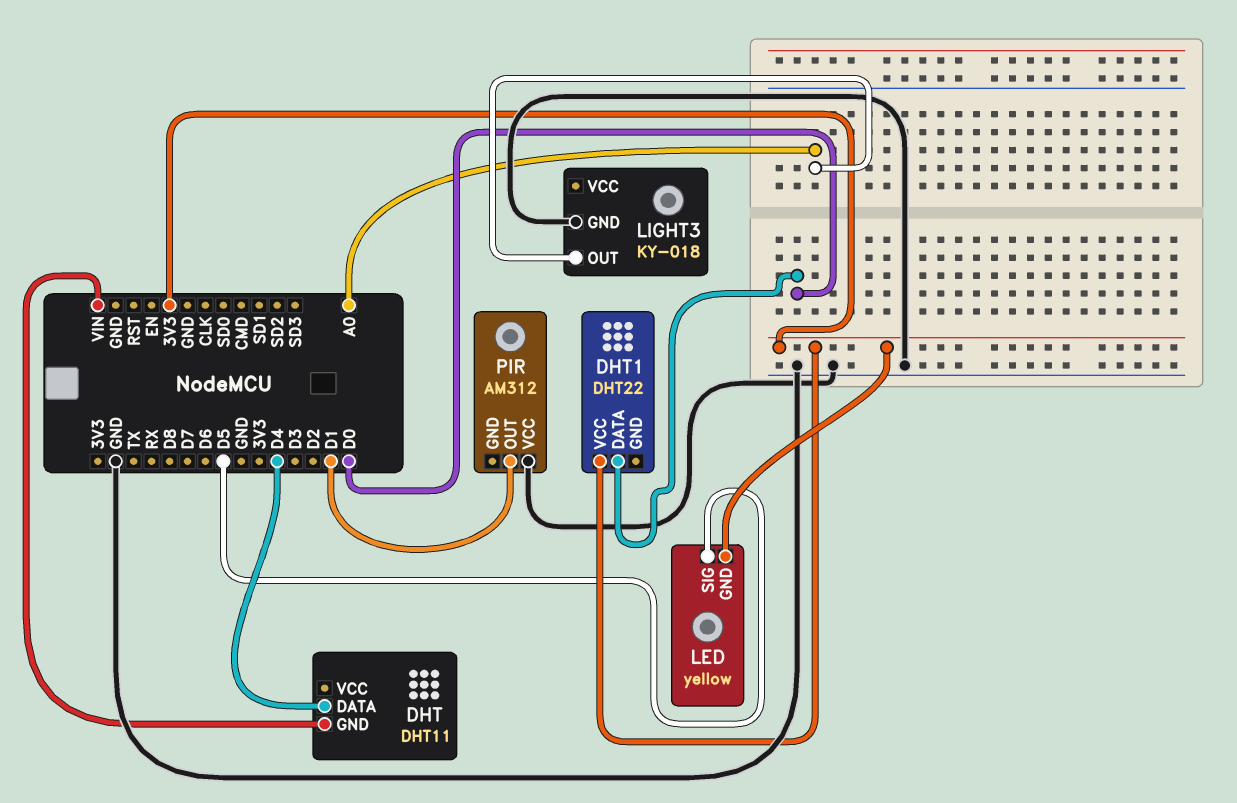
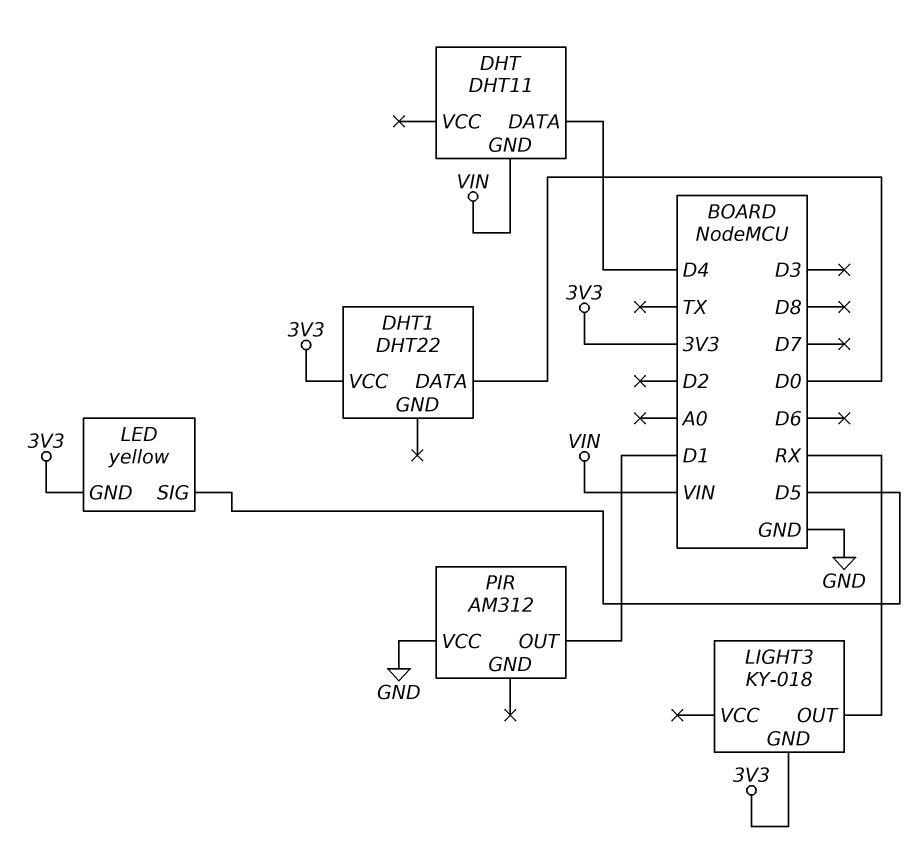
LIGHT3 pin GND: GND -> 3V3
LIGHT3 pin OUT: A0 -> RX

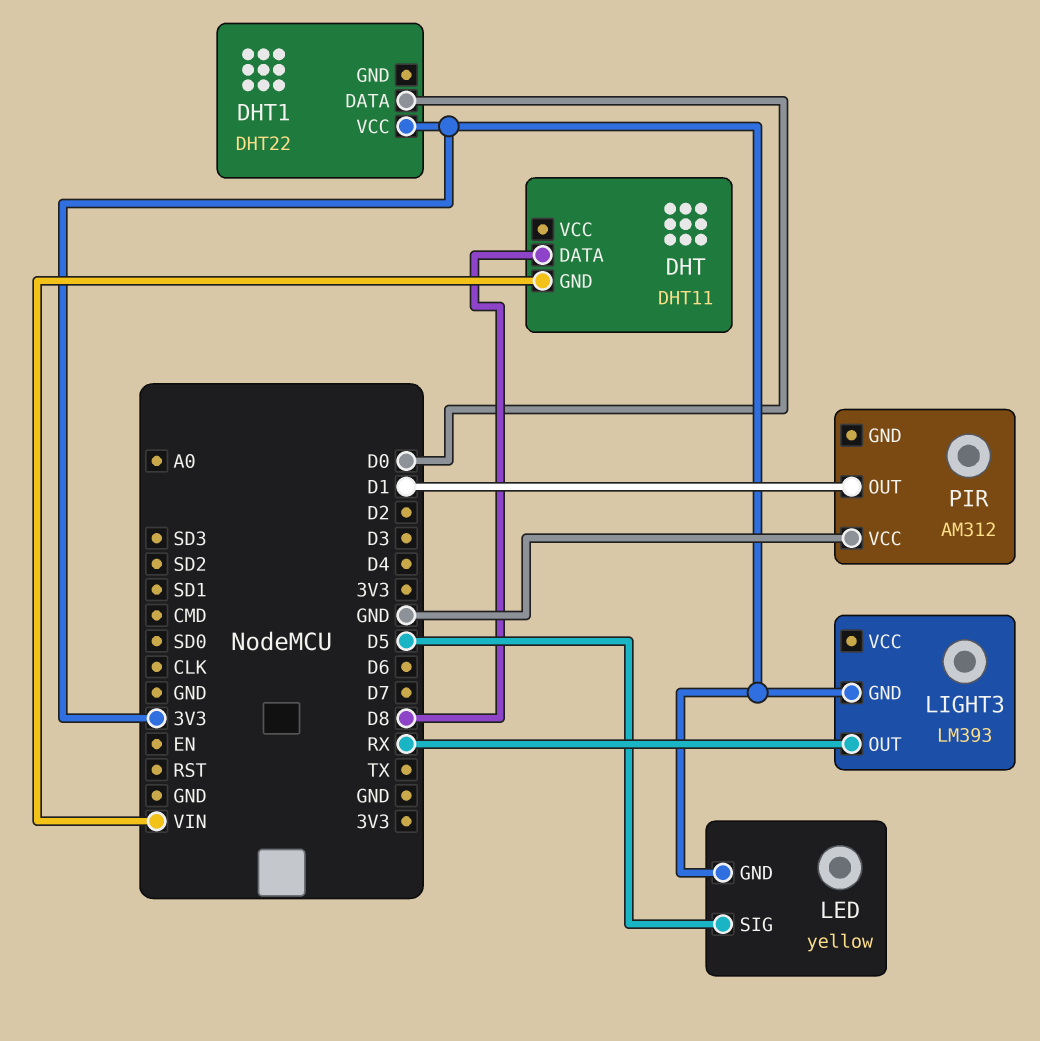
DHT pin DATA: D4 -> D8
LIGHT3: KY-018 -> LM393

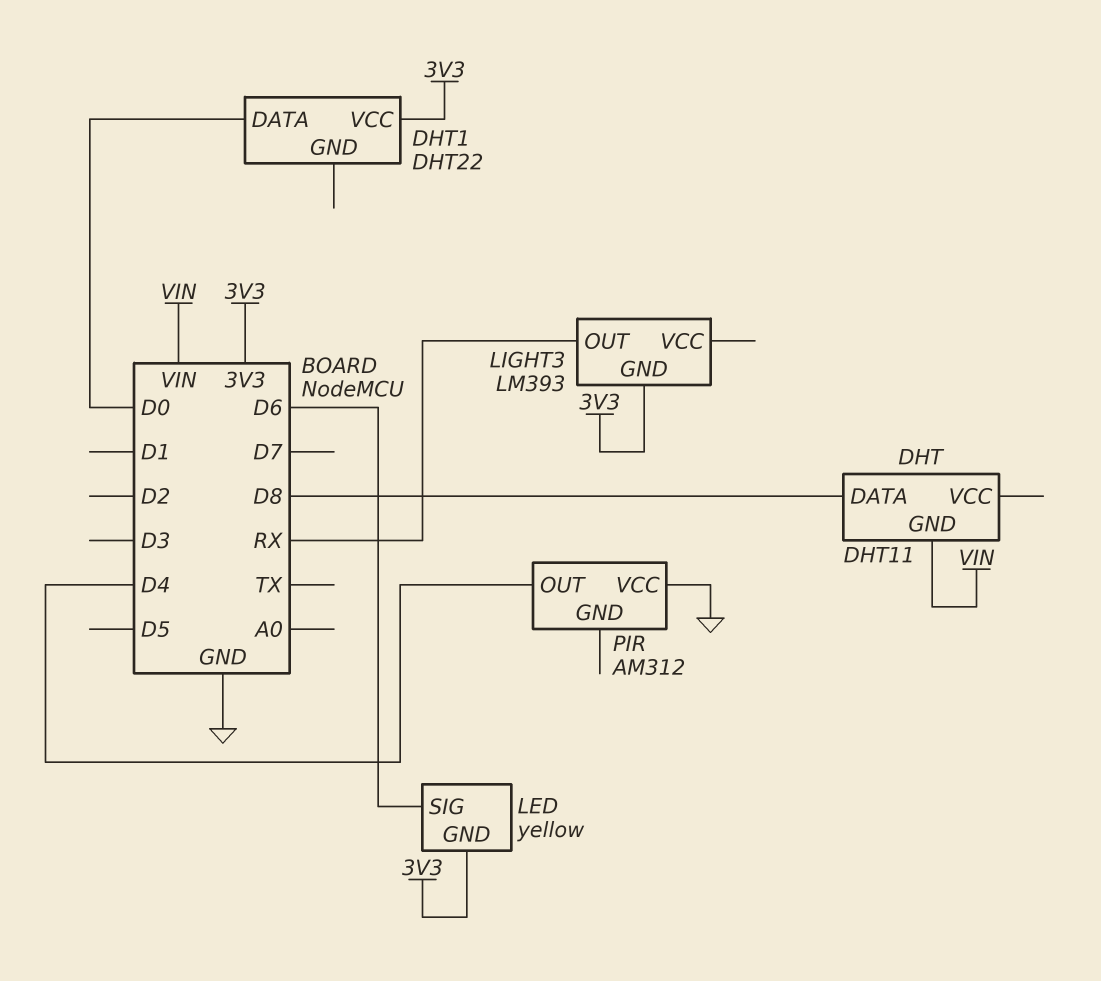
LED pin SIG: D5 -> D6
PIR pin OUT: D1 -> D4

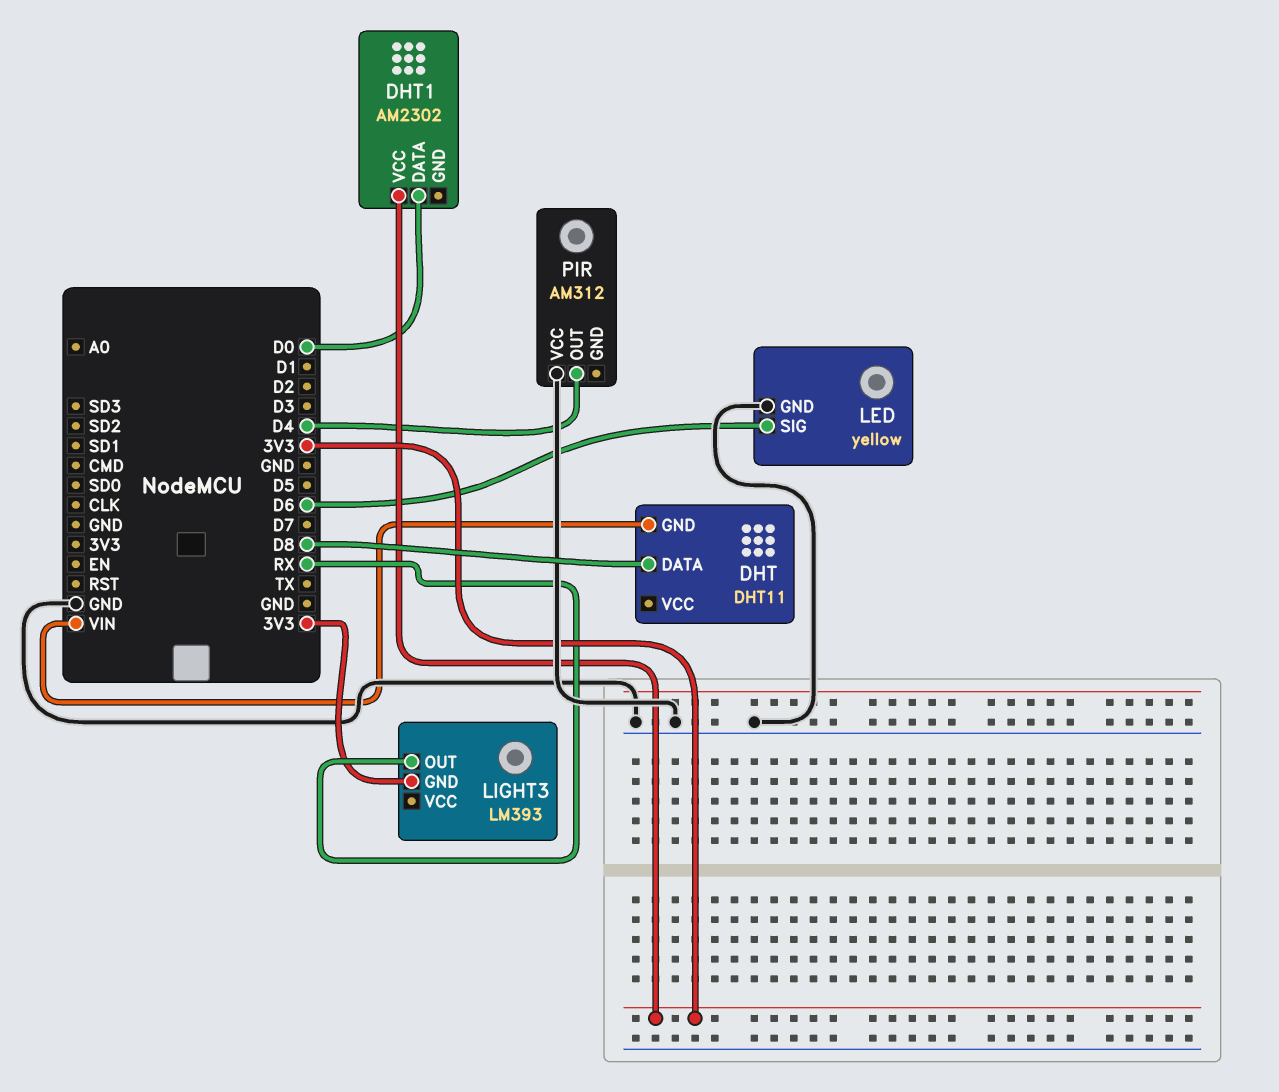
DHT1: DHT22 -> AM2302
LED pin GND: 3V3 -> GND

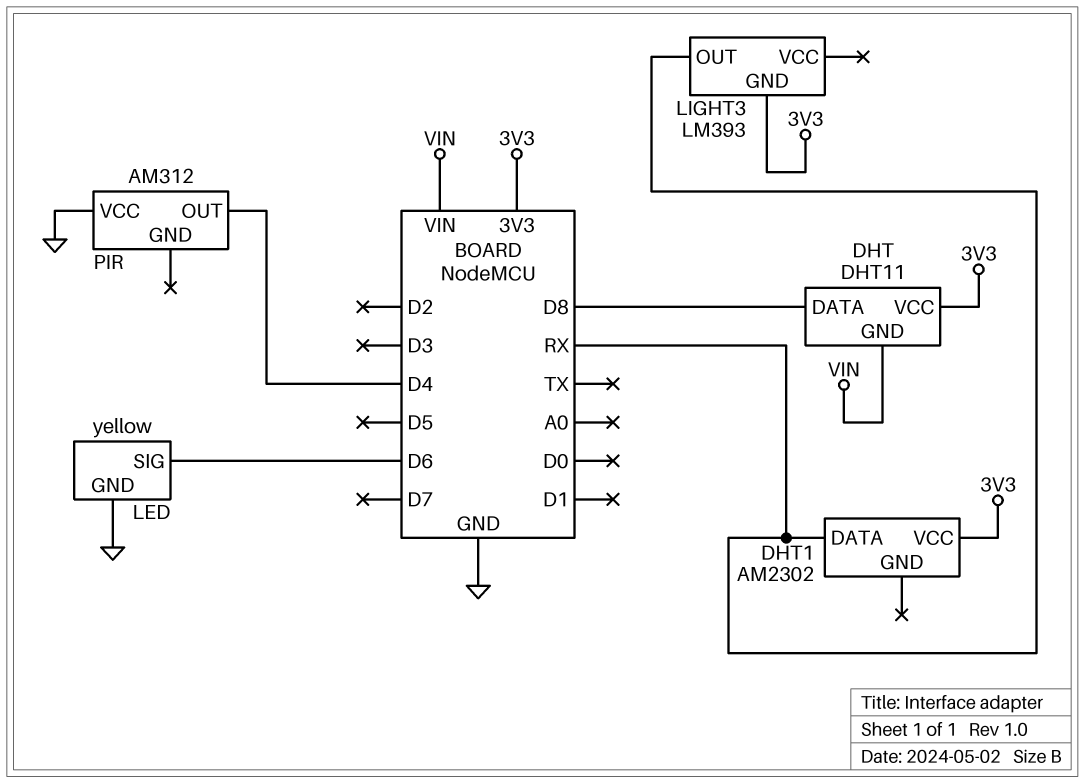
DHT pin VCC: none -> 3V3
DHT1 pin DATA: D0 -> RX

